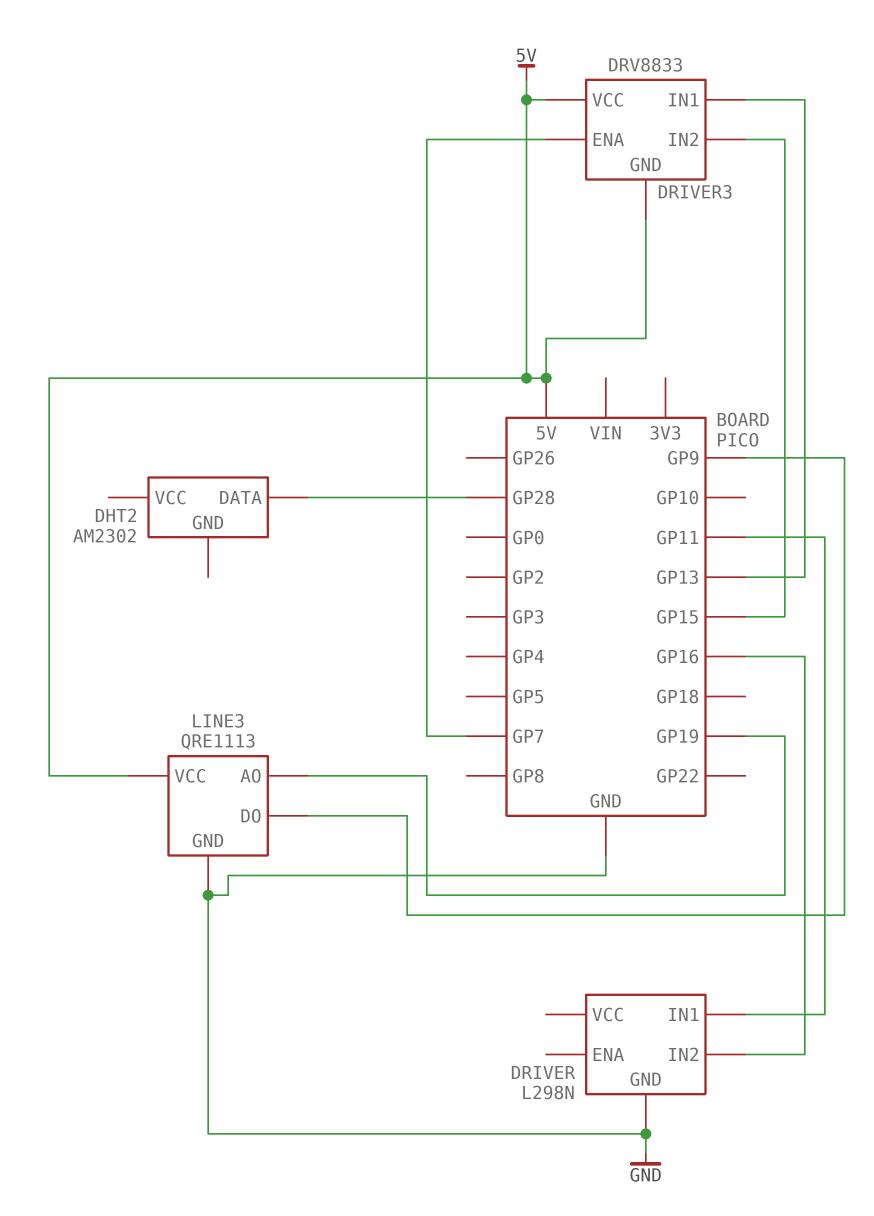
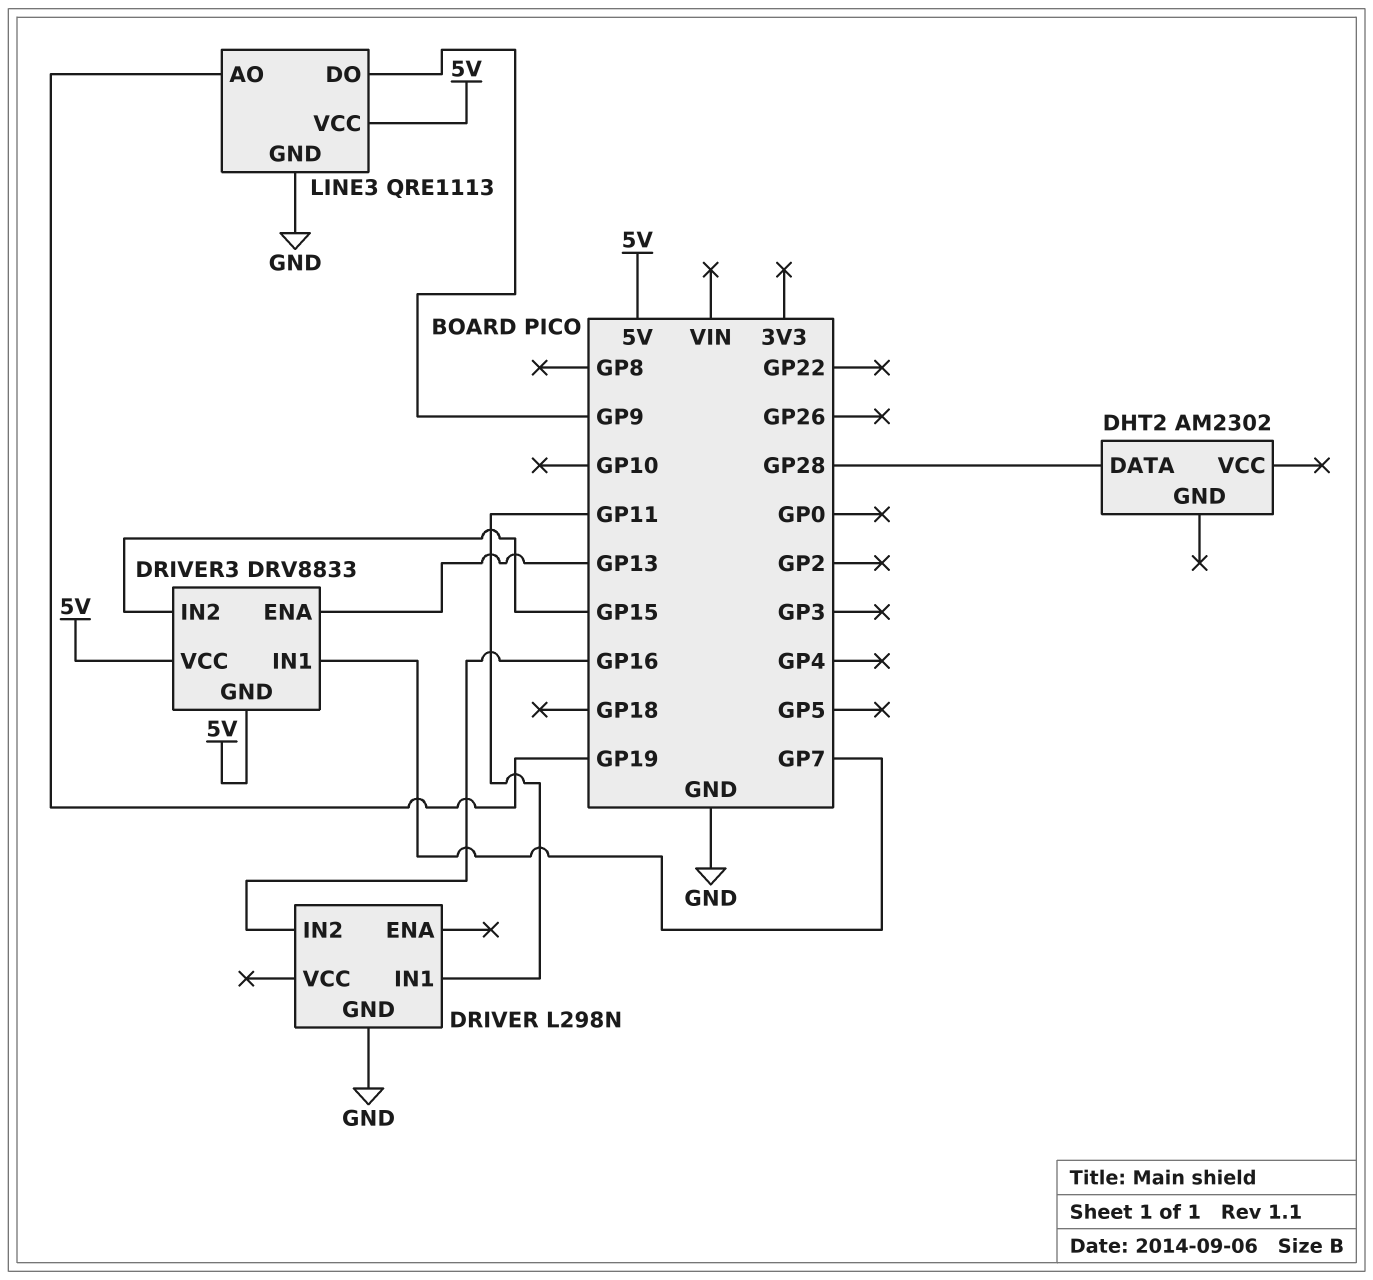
DRIVER3 pin ENA: GP7 -> GP13
DRIVER3 pin IN1: GP13 -> GP7

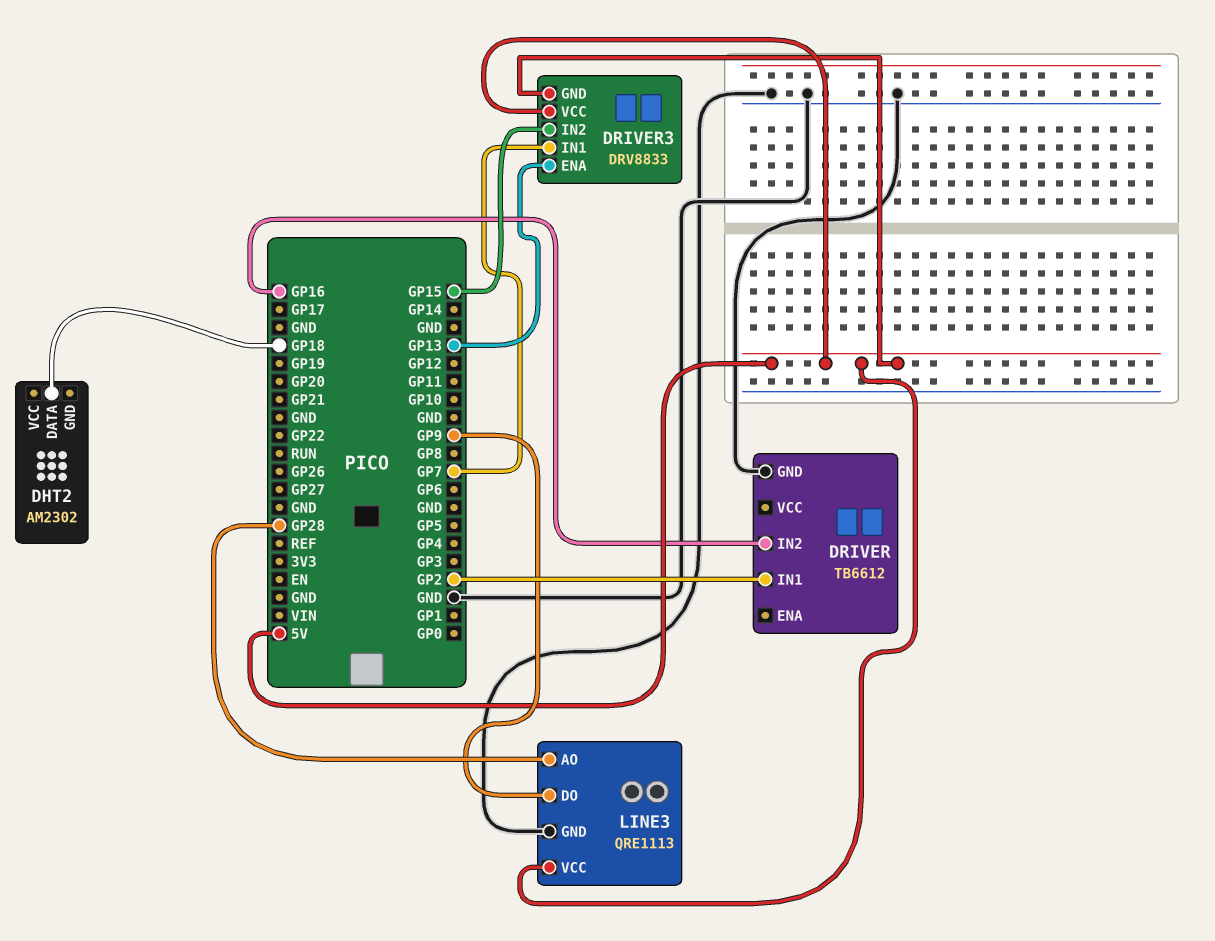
DHT2 pin DATA: GP28 -> GP18
DRIVER: L298N -> TB6612
DRIVER pin IN1: GP11 -> GP2
LINE3 pin AO: GP19 -> GP28

